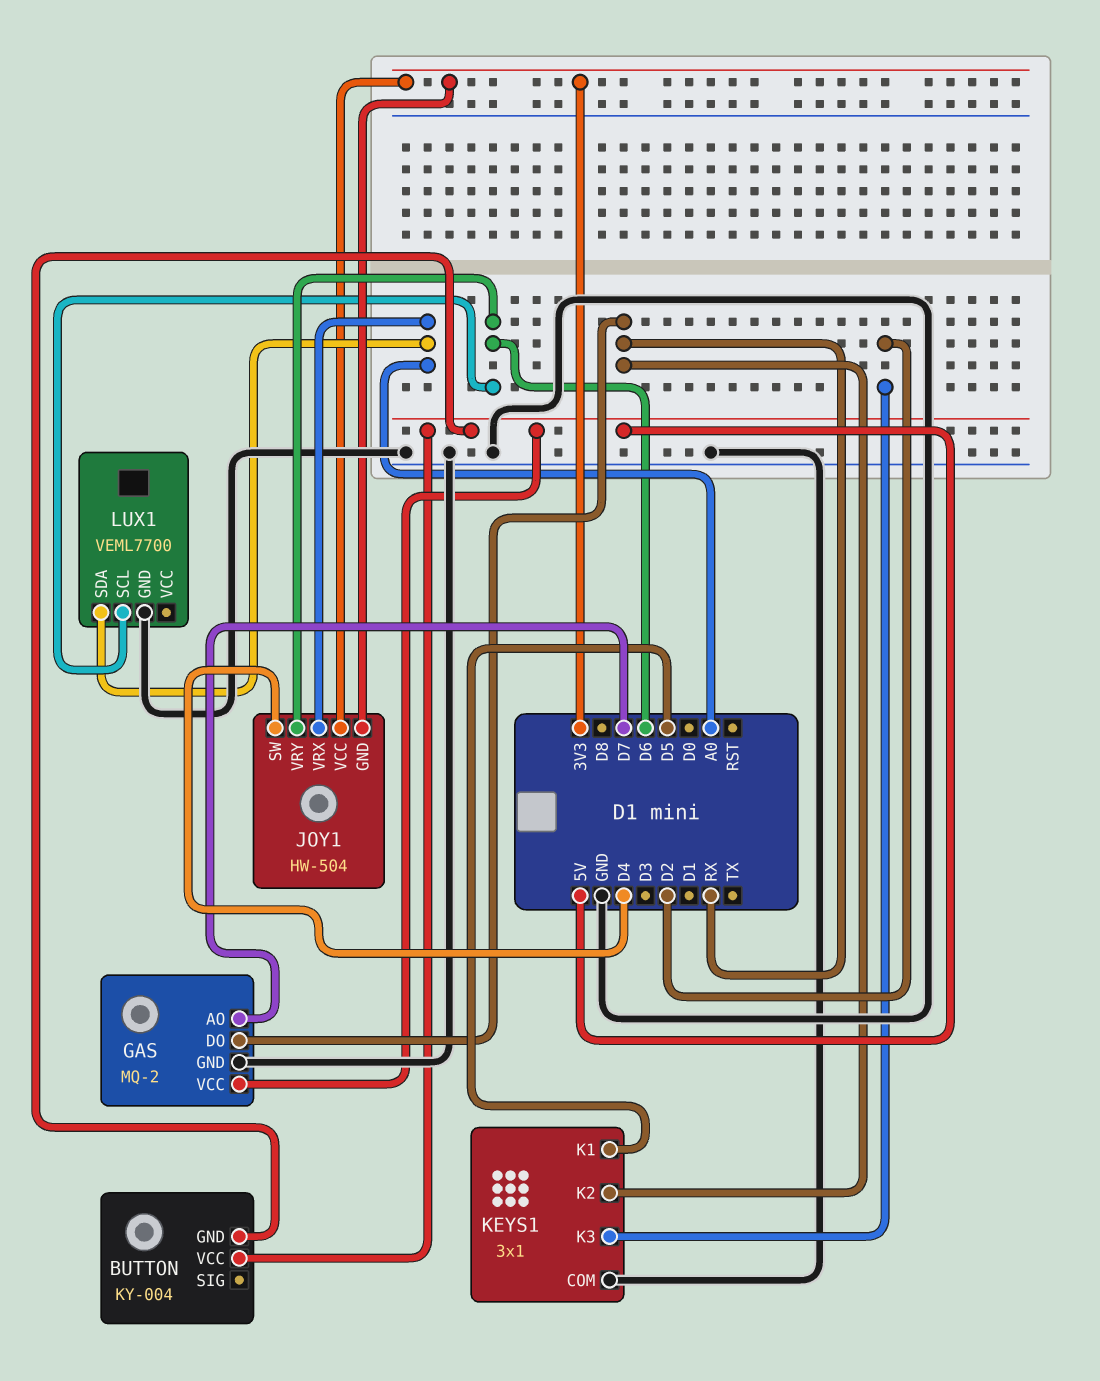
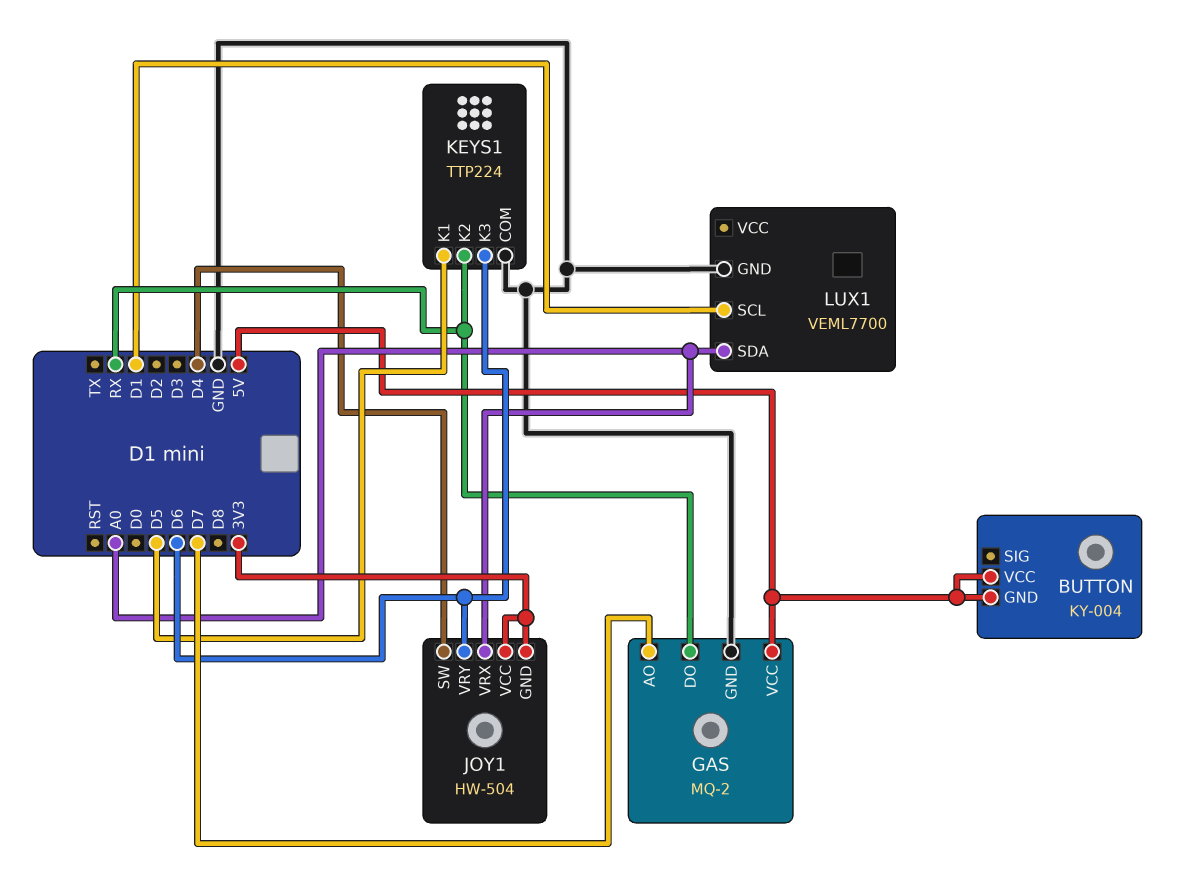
KEYS1: 3x1 -> TTP224
KEYS1 pin K3: D2 -> D6
LUX1 pin SCL: D6 -> D1

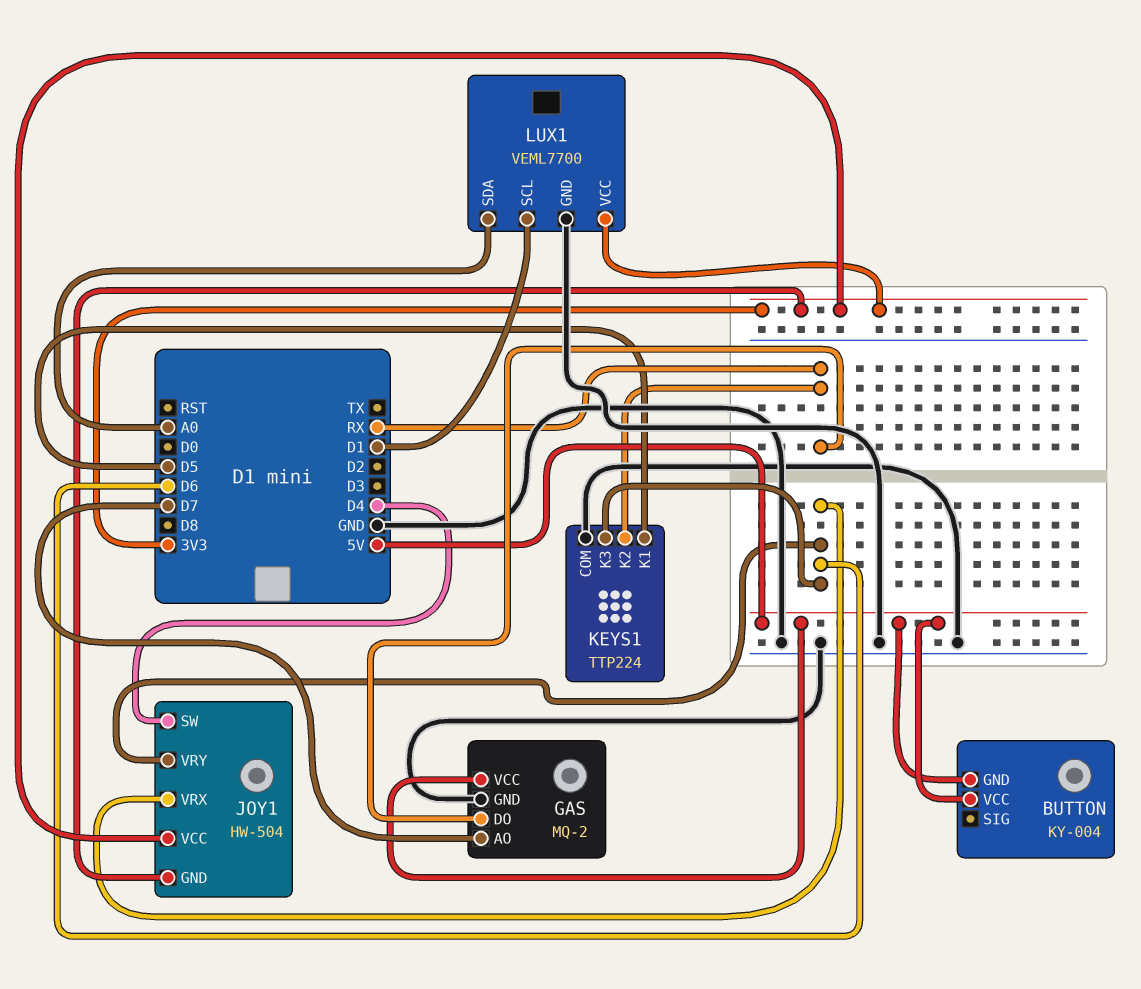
JOY1 pin VRX: A0 -> D6
LUX1 pin VCC: none -> 3V3

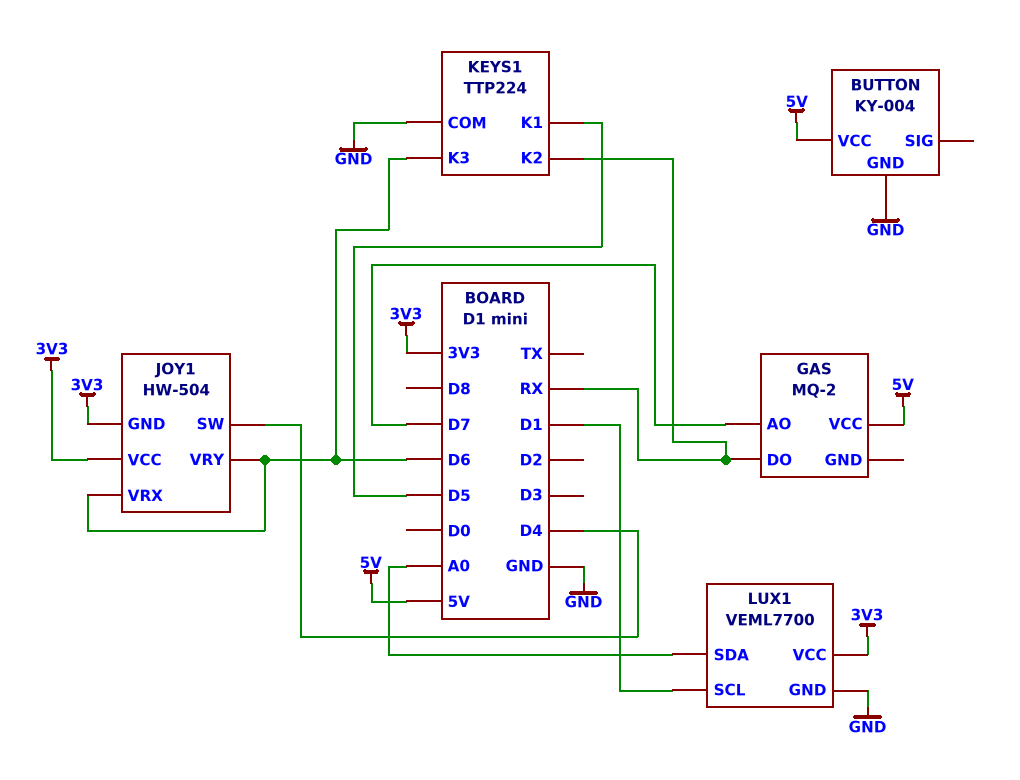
BUTTON pin GND: 5V -> GND
GAS pin GND: GND -> none

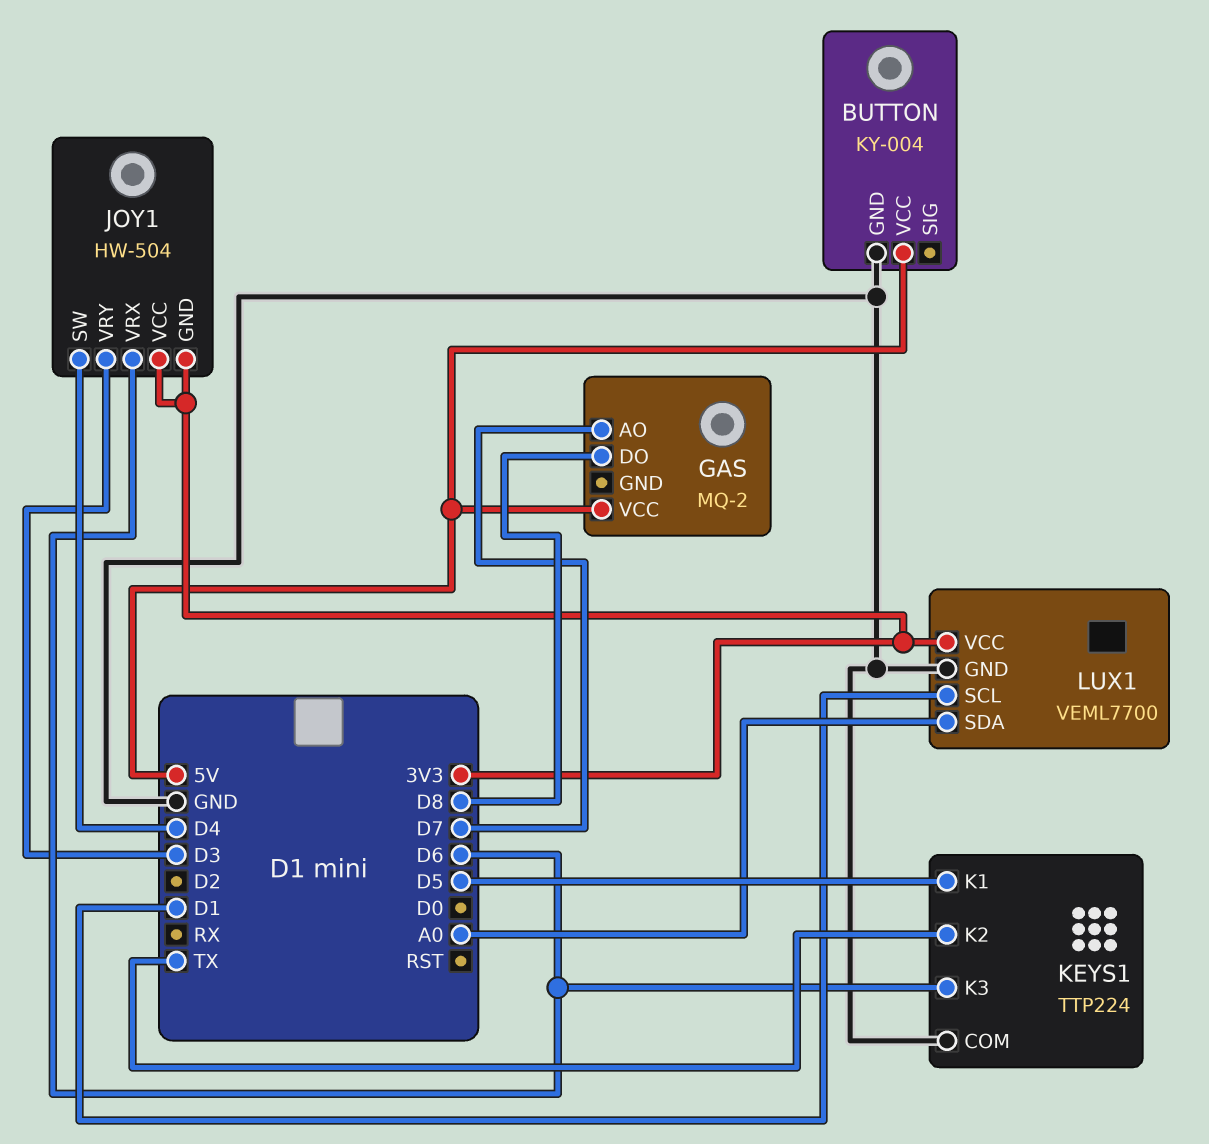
GAS pin DO: RX -> D8
JOY1 pin VRY: D6 -> D3
KEYS1 pin K2: RX -> TX

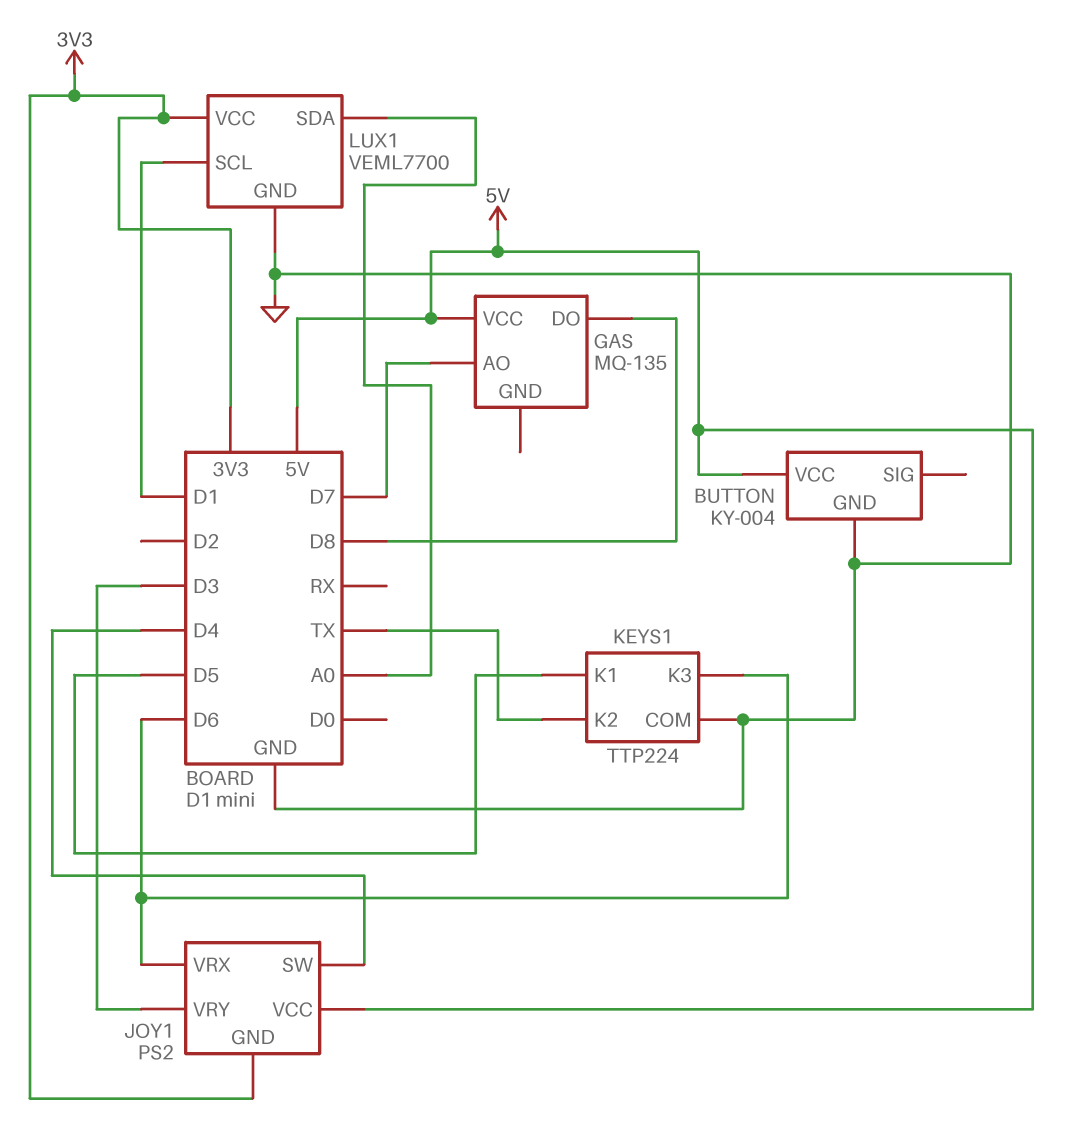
GAS: MQ-2 -> MQ-135
JOY1: HW-504 -> PS2
JOY1 pin VCC: 3V3 -> 5V

